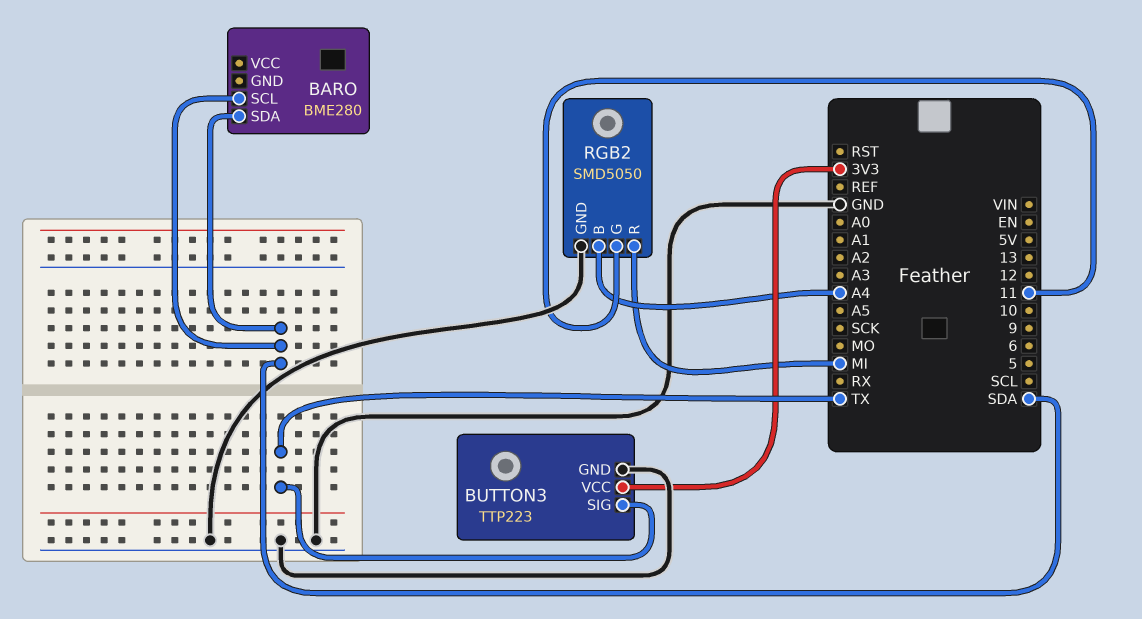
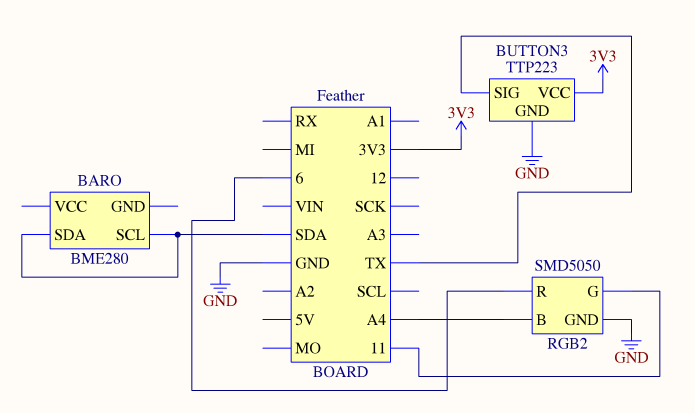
RGB2 pin R: MI -> 6

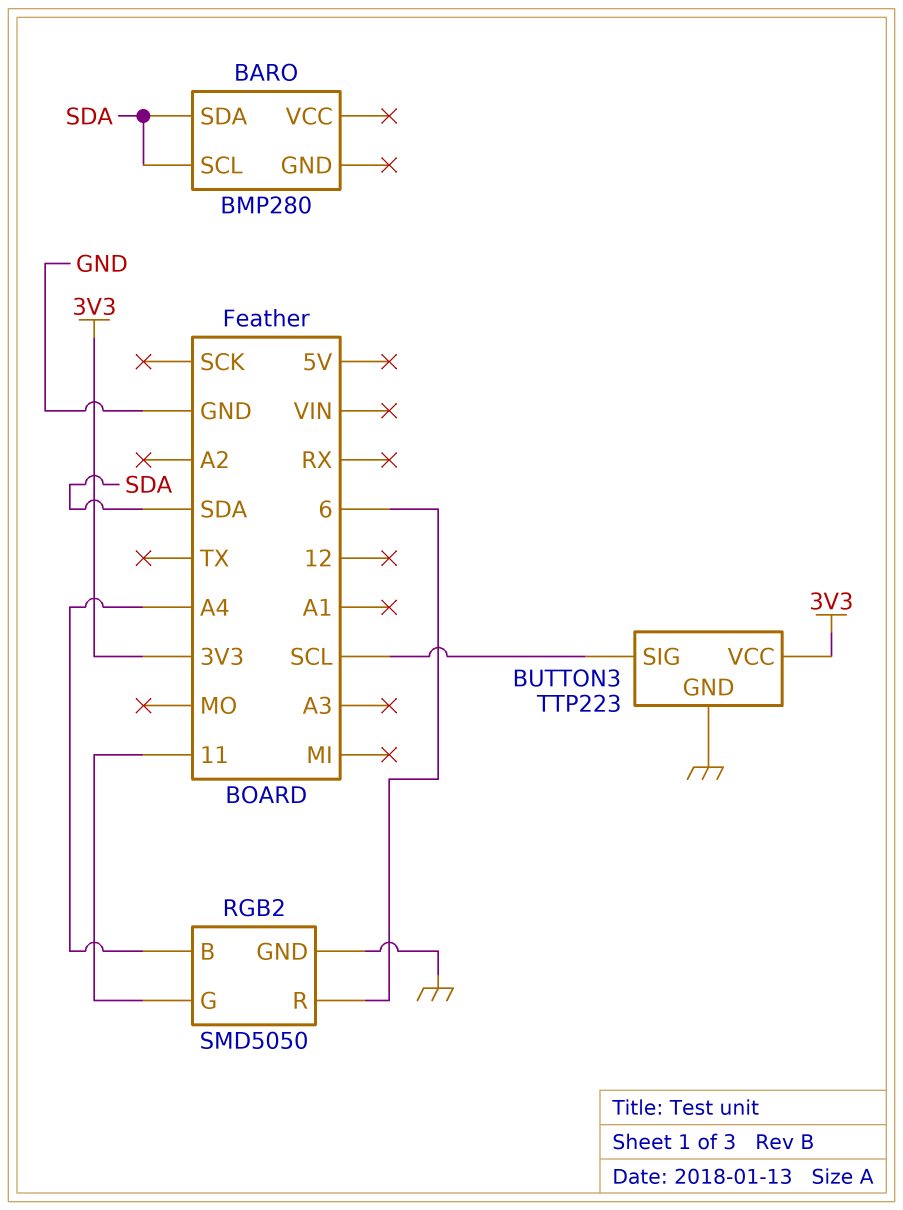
BARO: BME280 -> BMP280
BUTTON3 pin SIG: TX -> SCL

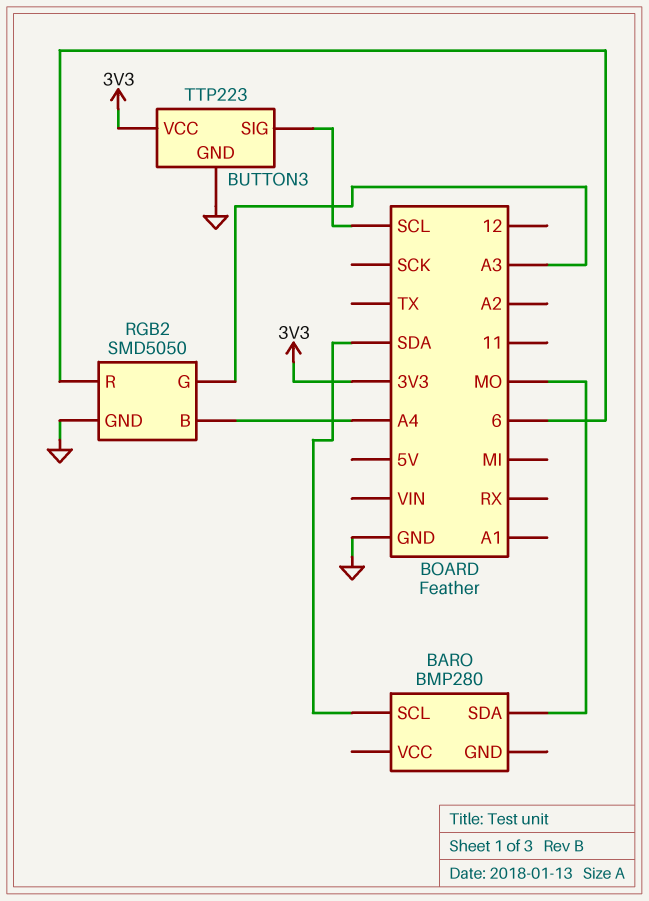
BARO pin SDA: SDA -> MO
RGB2 pin G: 11 -> A3

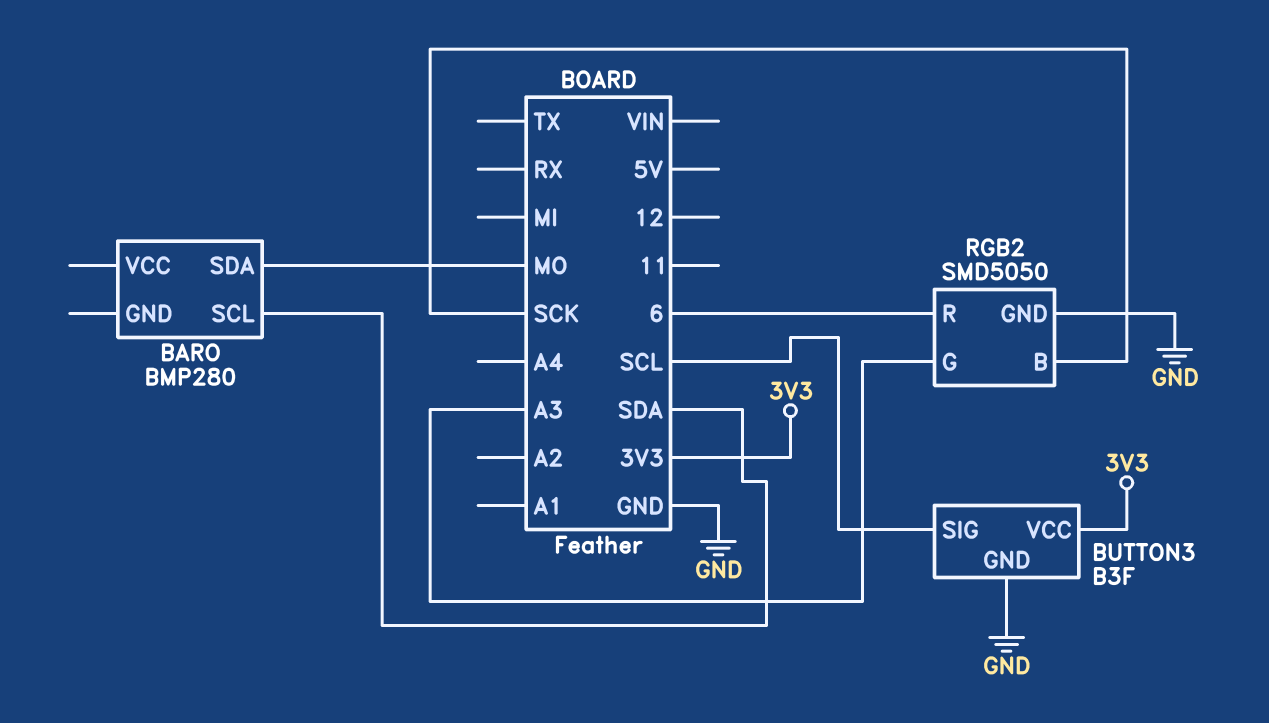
BUTTON3: TTP223 -> B3F
RGB2 pin B: A4 -> SCK

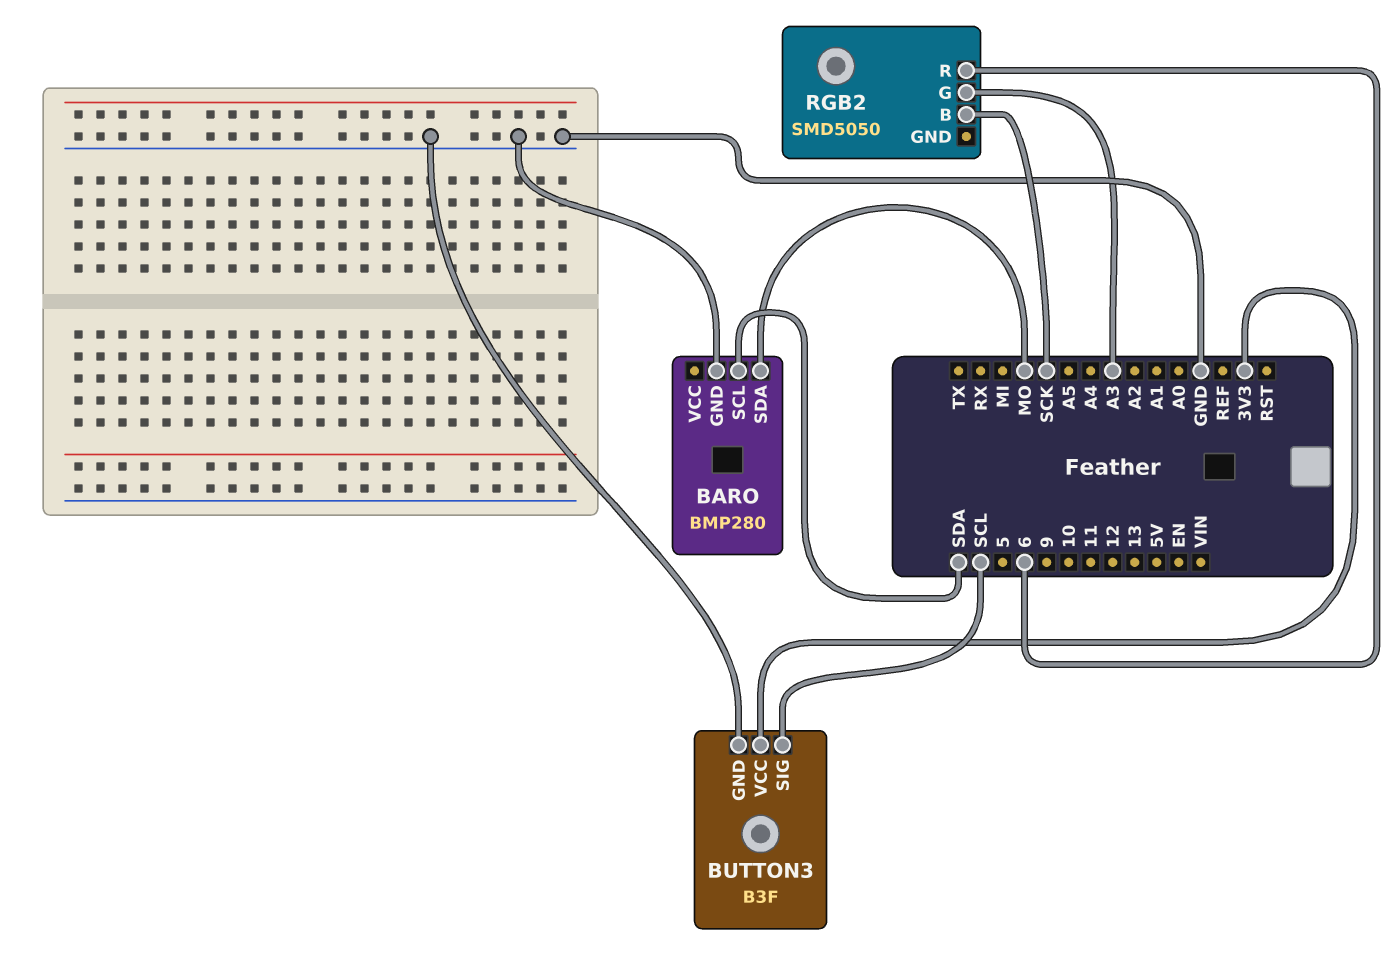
BARO pin GND: none -> GND
RGB2 pin GND: GND -> none

